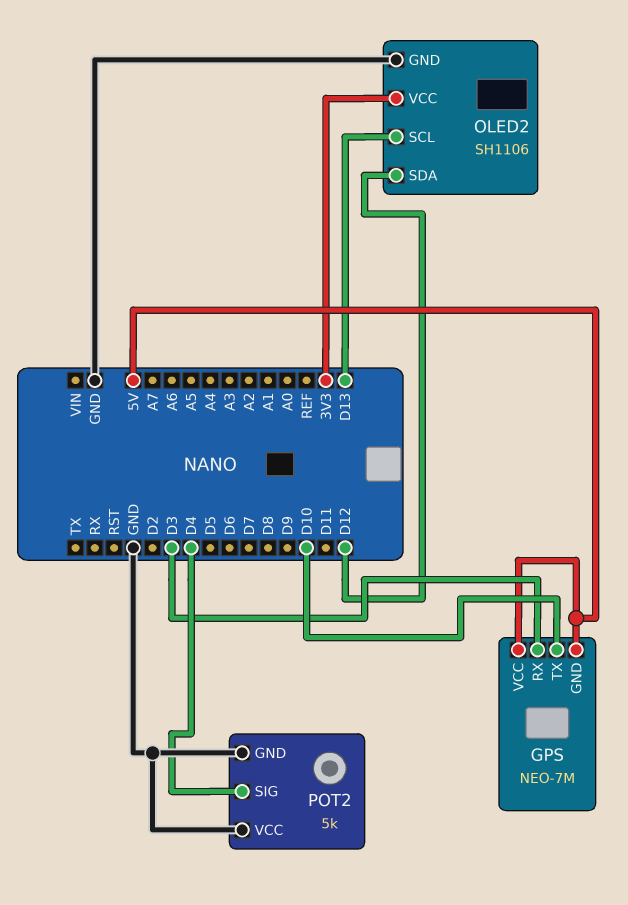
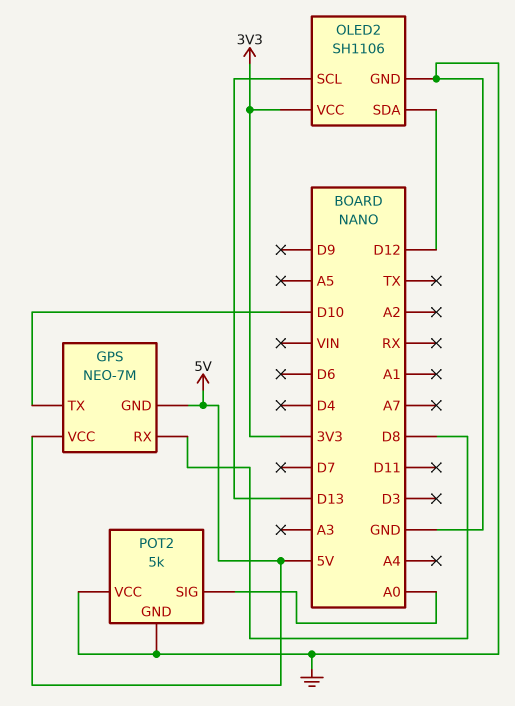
GPS pin RX: D3 -> D8
POT2 pin SIG: D4 -> A0

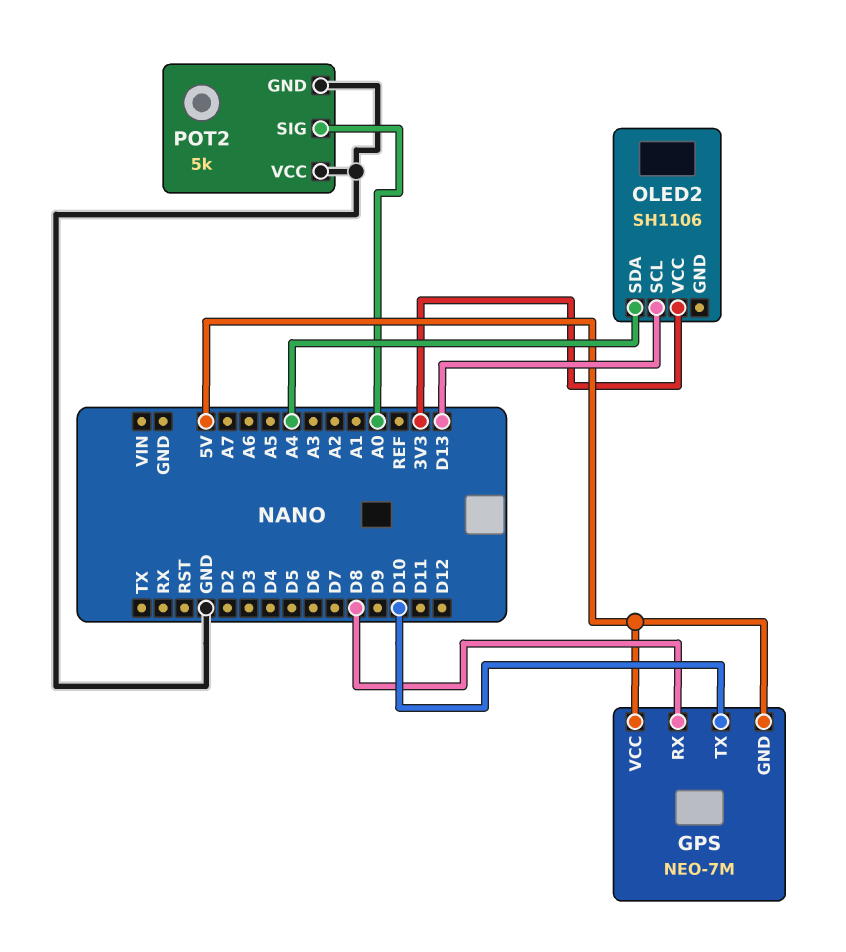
OLED2 pin GND: GND -> none
OLED2 pin SDA: D12 -> A4

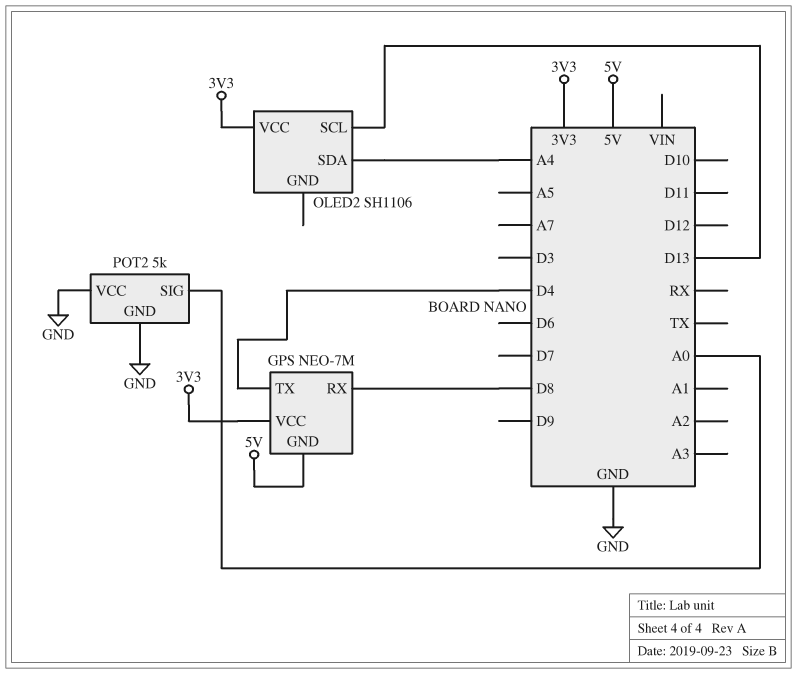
GPS pin TX: D10 -> D4
GPS pin VCC: 5V -> 3V3

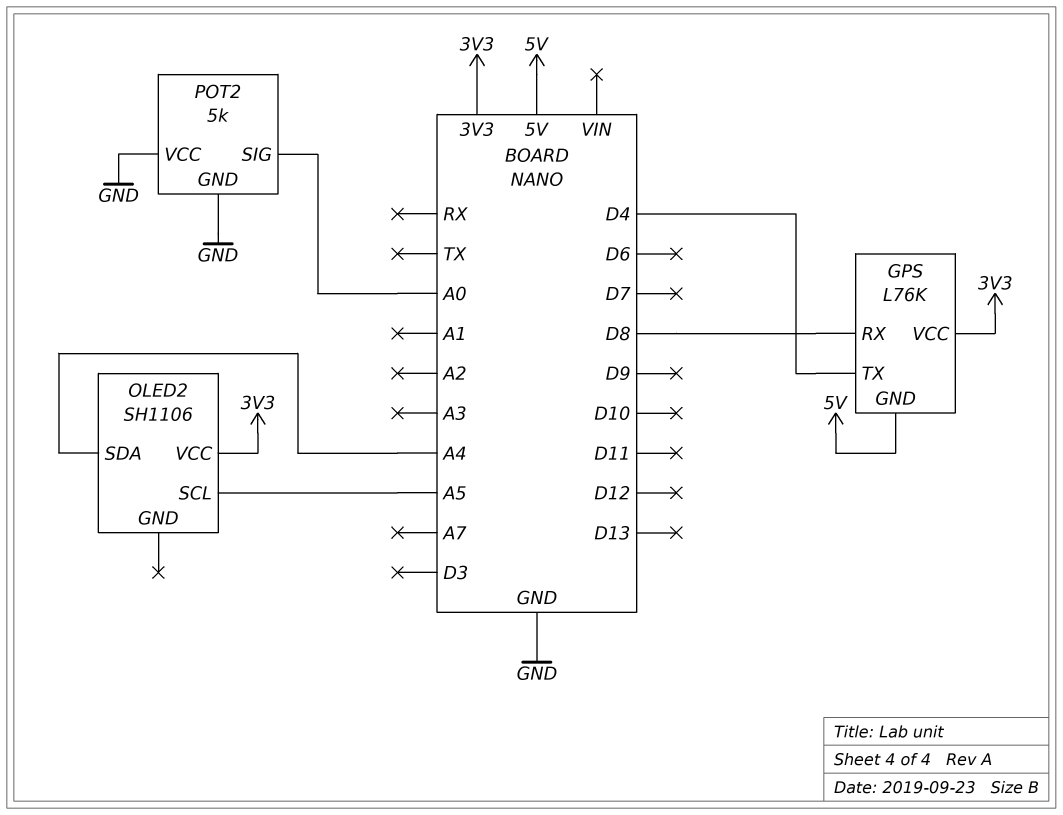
GPS: NEO-7M -> L76K
OLED2 pin SCL: D13 -> A5

